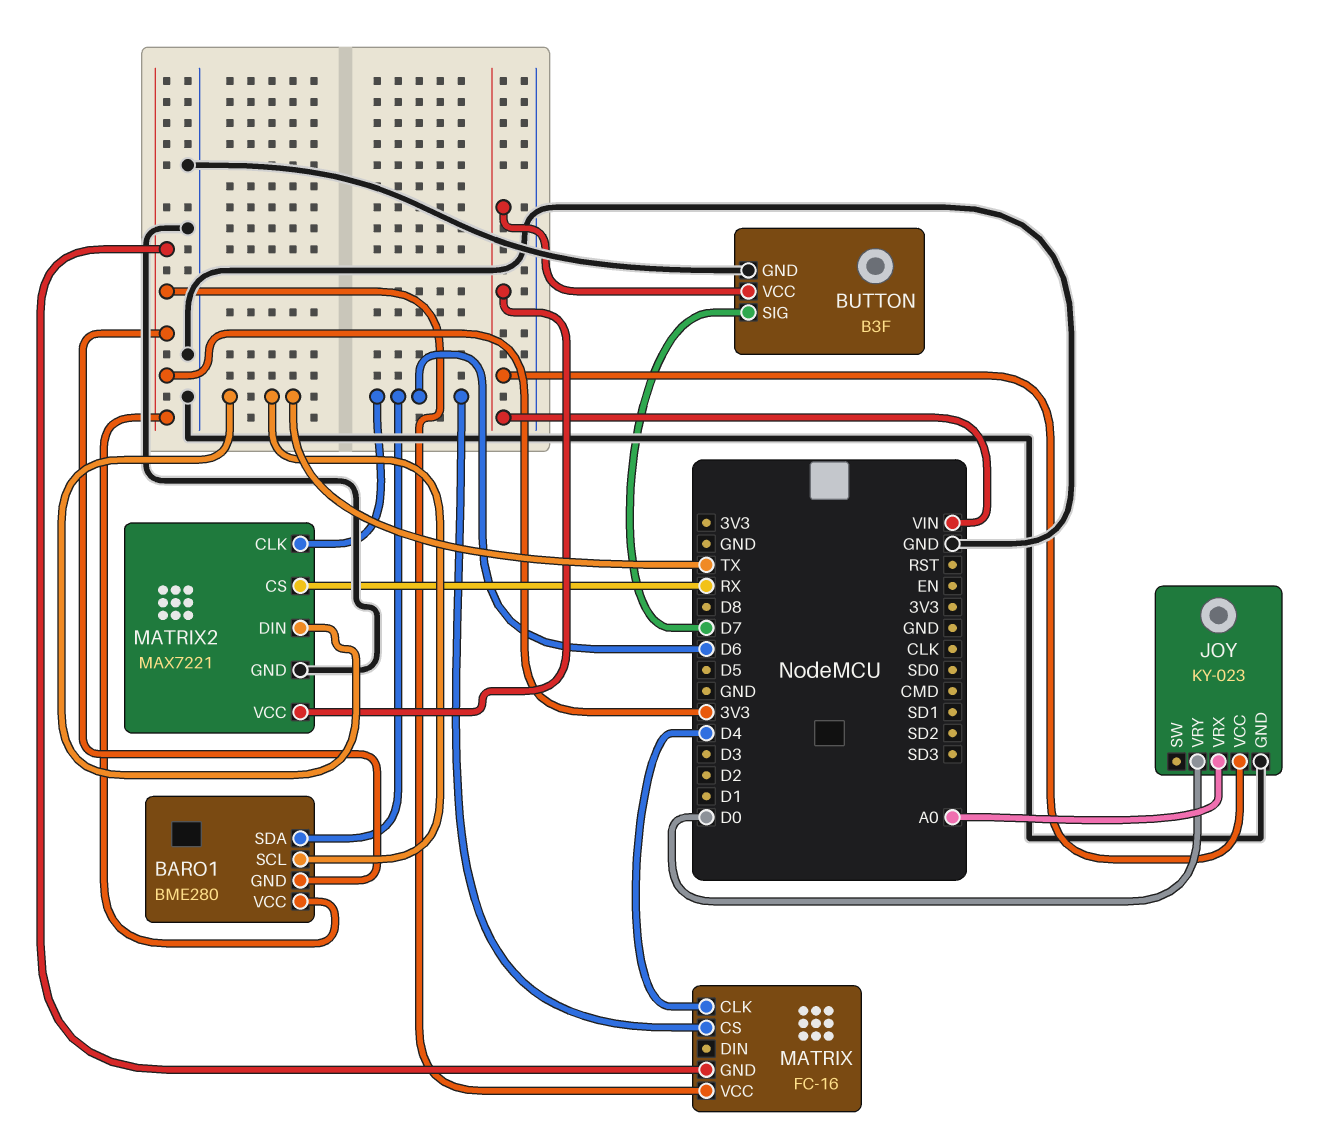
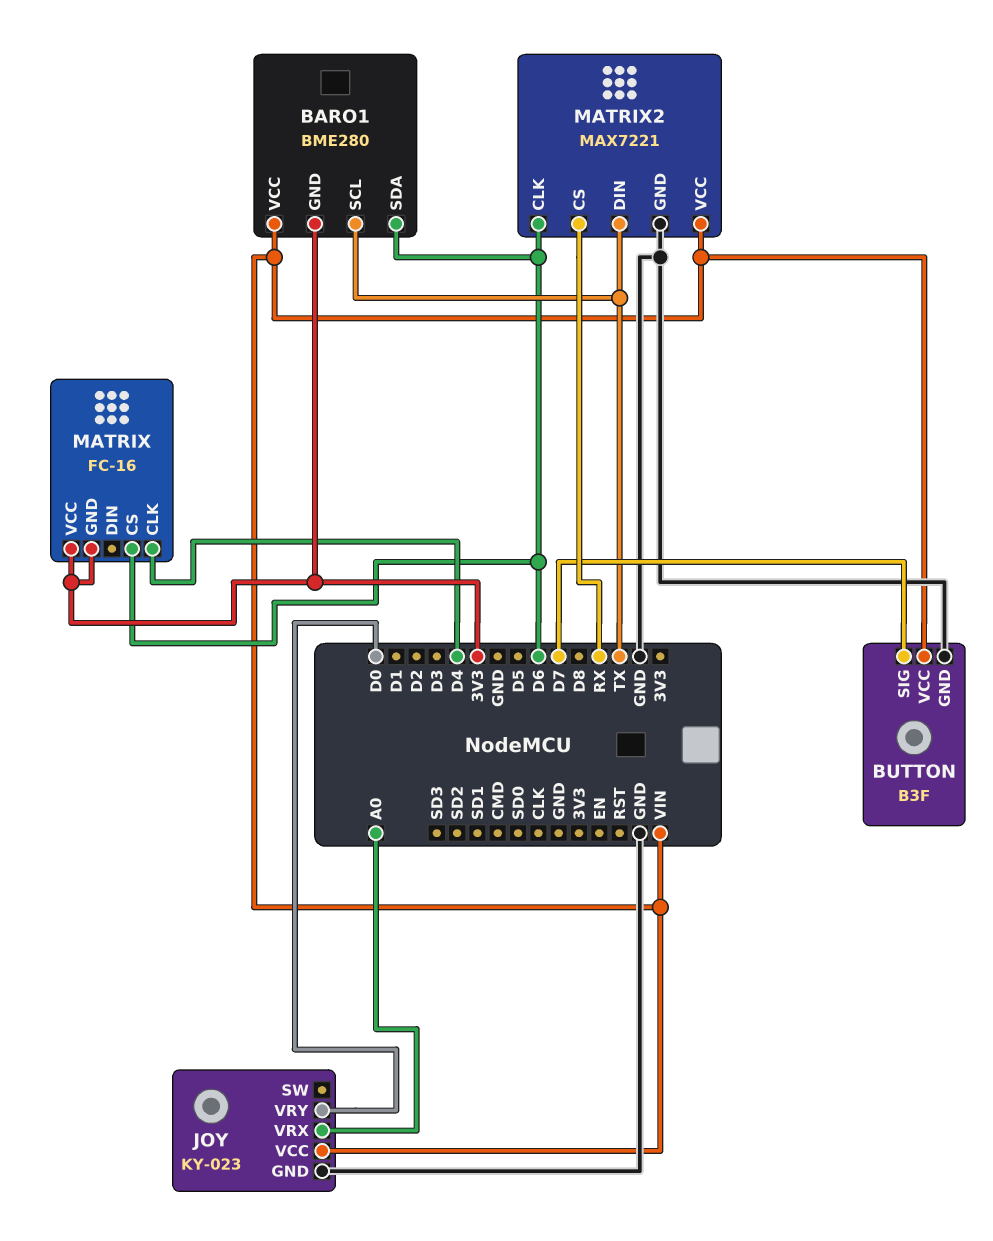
BARO1 pin VCC: 3V3 -> VIN

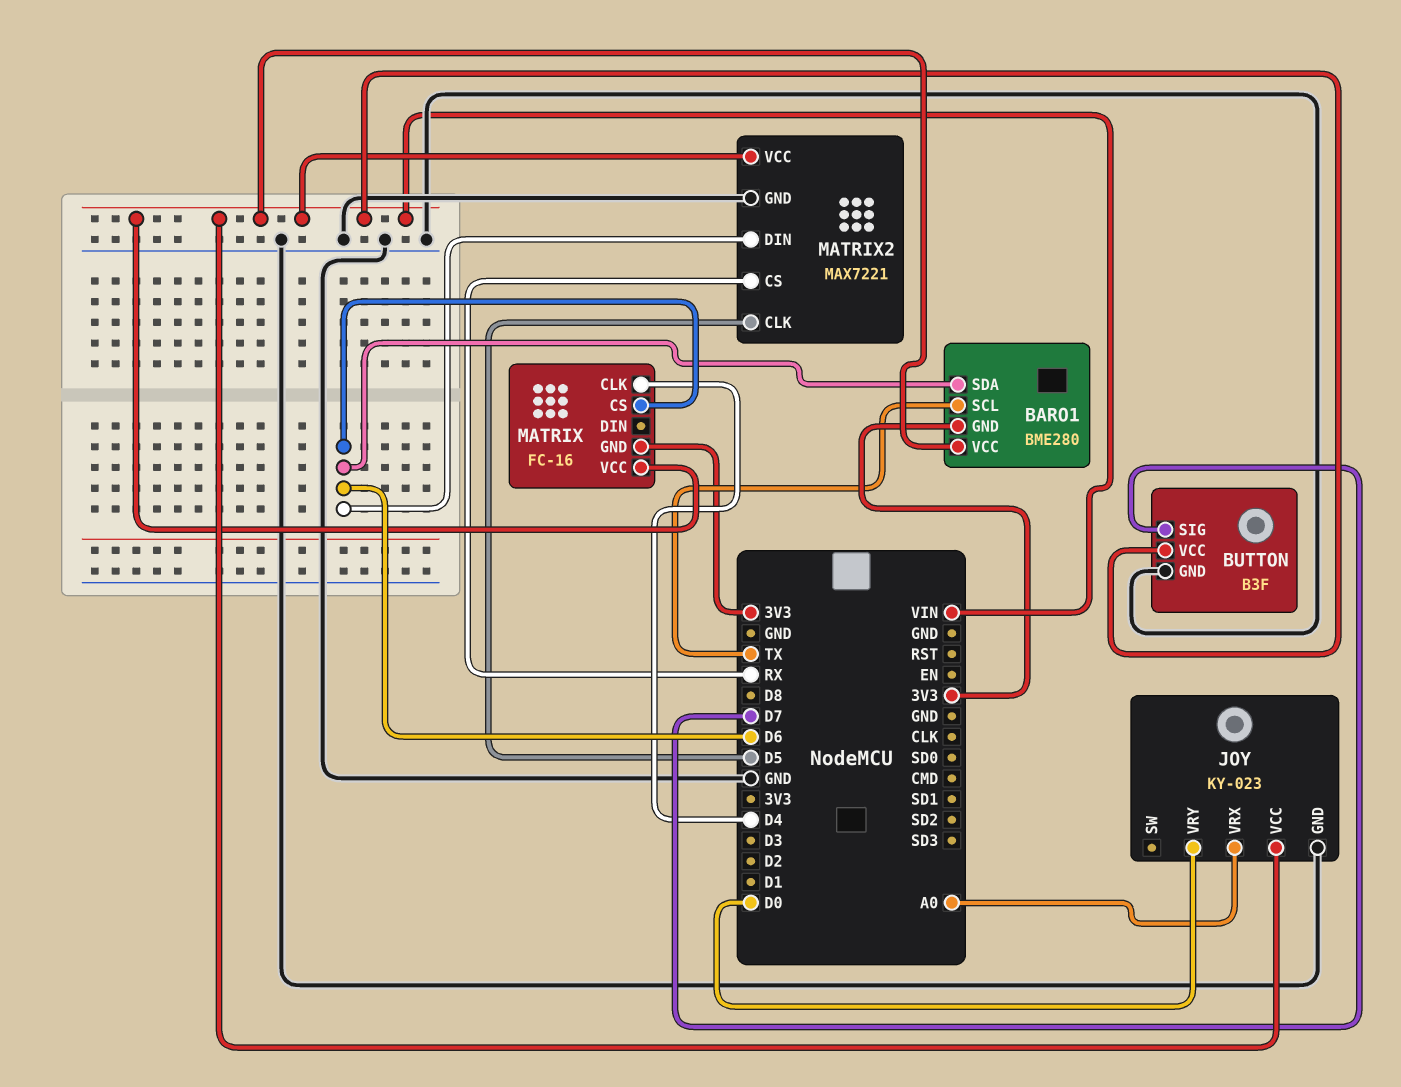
MATRIX pin VCC: 3V3 -> VIN
MATRIX2 pin CLK: D6 -> D5
MATRIX2 pin DIN: TX -> D6

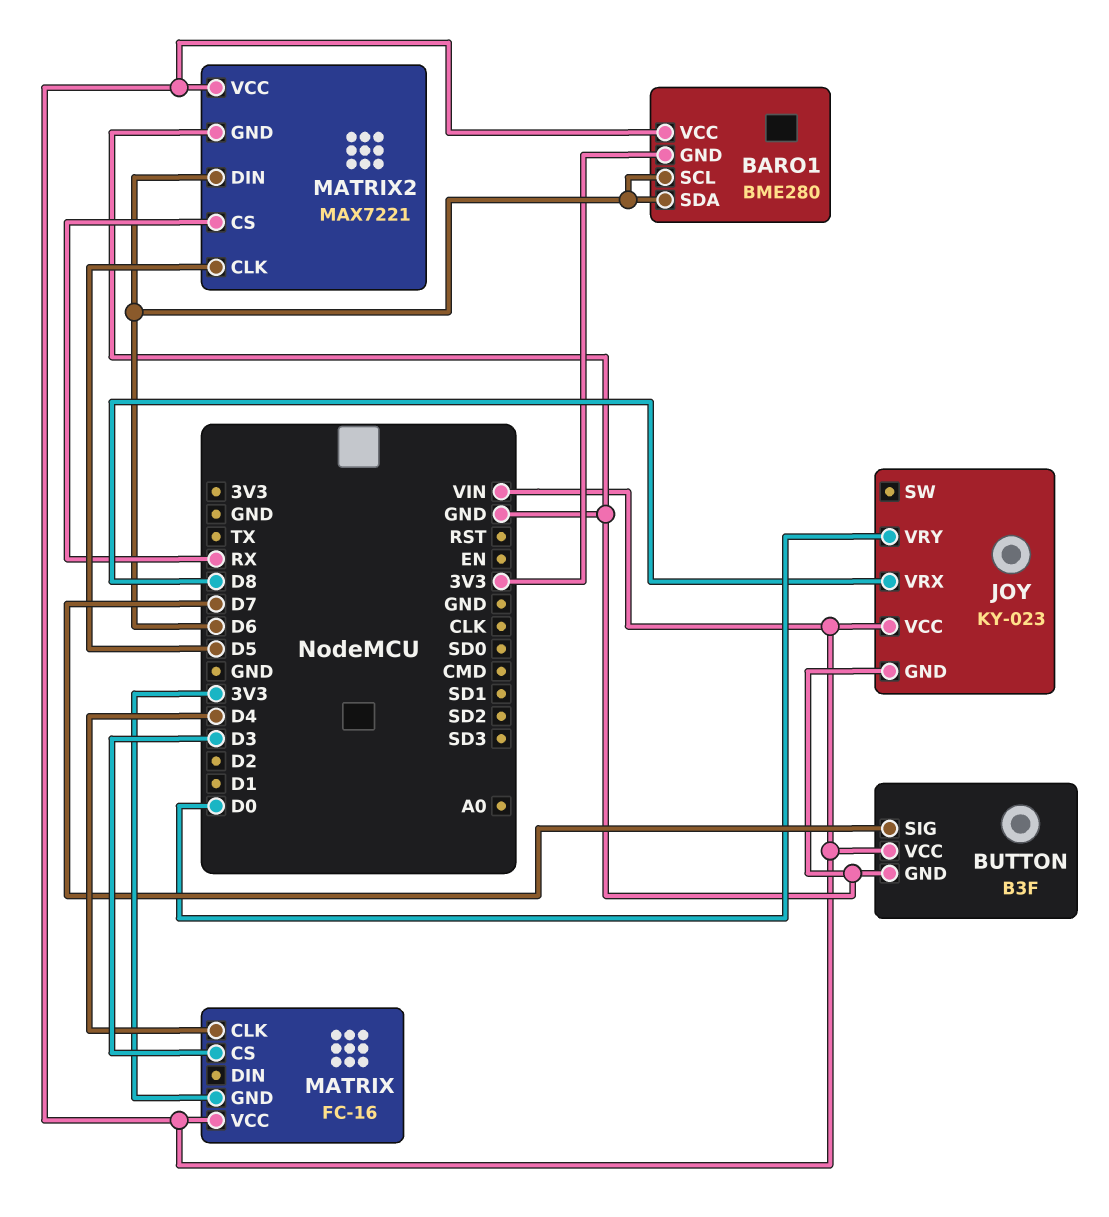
BARO1 pin SCL: TX -> D6
JOY pin VRX: A0 -> D8
MATRIX pin CS: D6 -> D3

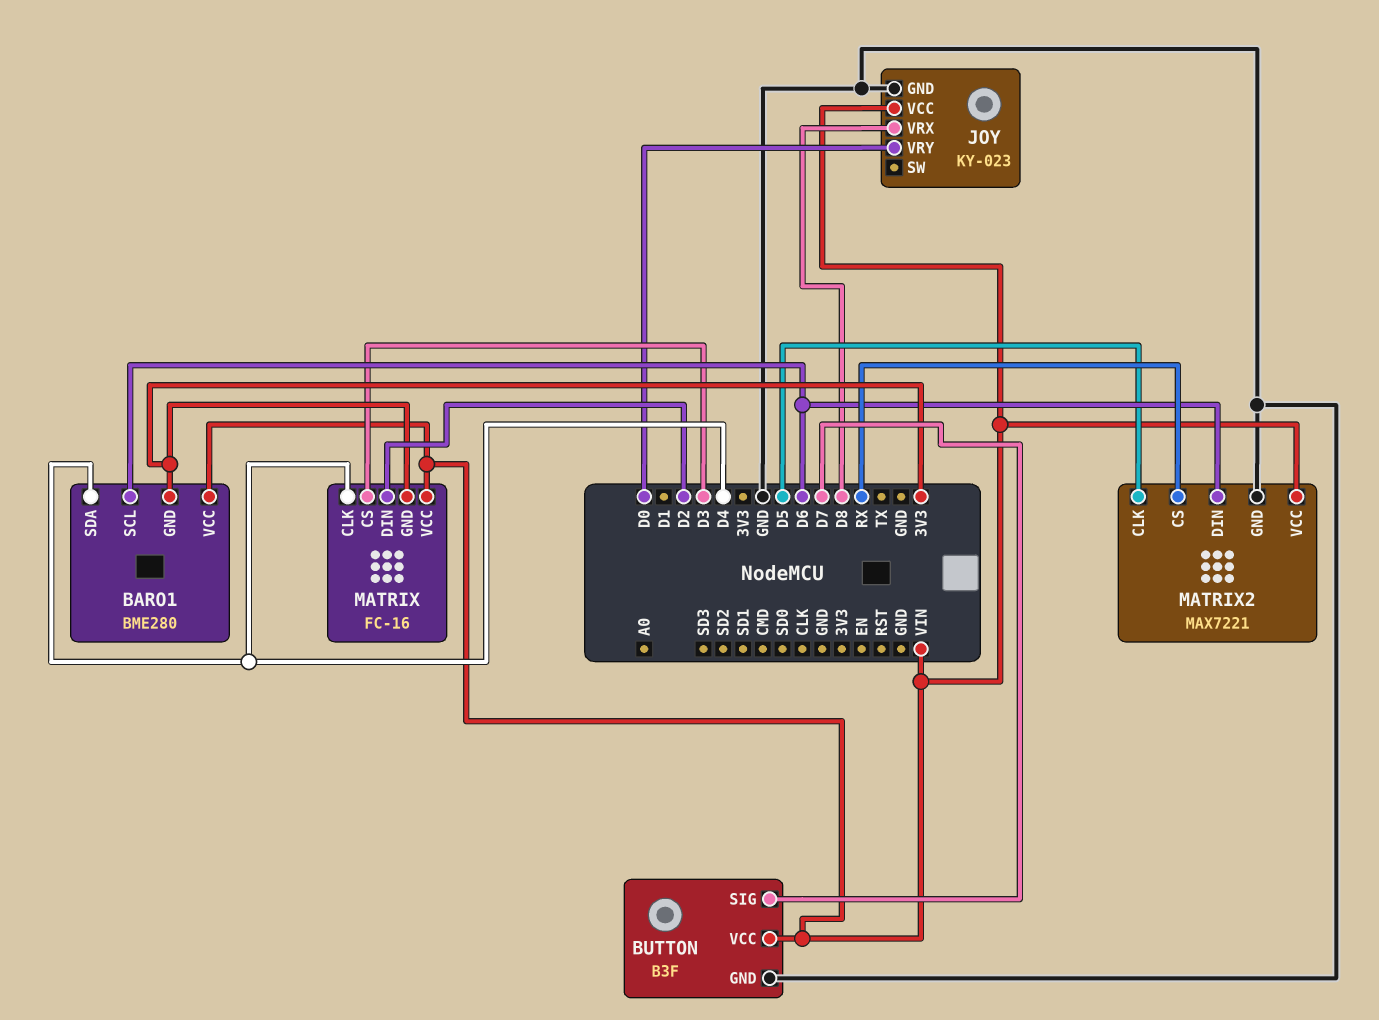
BARO1 pin SDA: D6 -> D4
MATRIX pin DIN: none -> D2

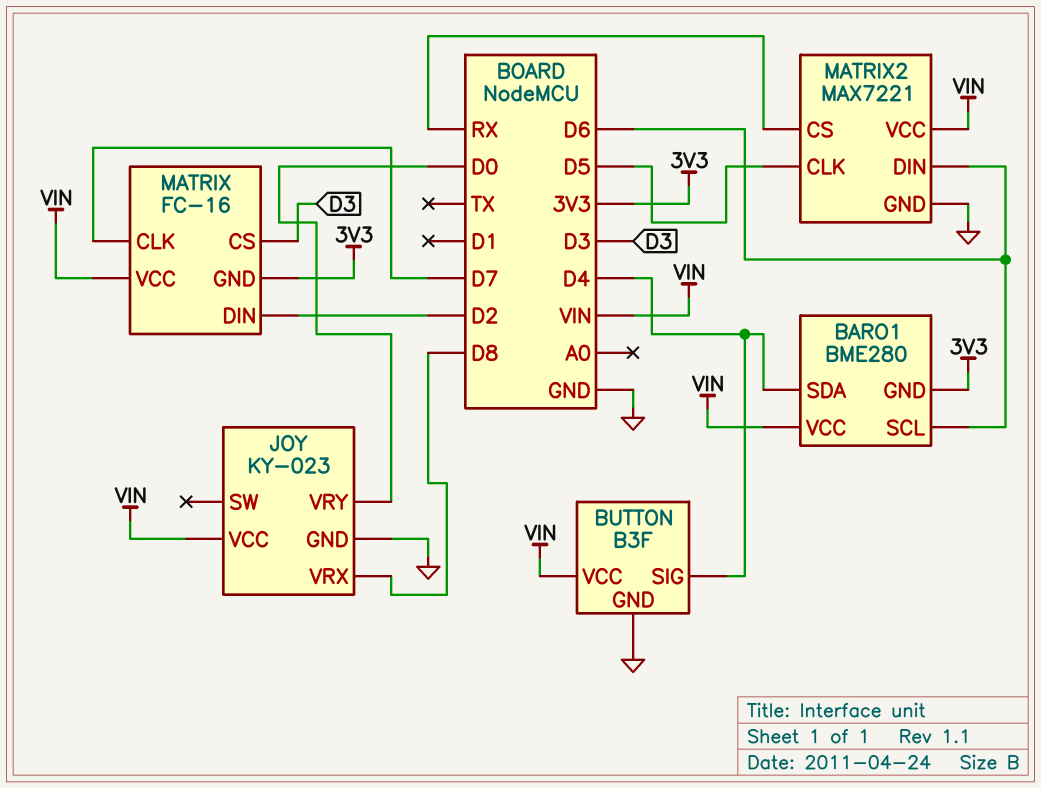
BUTTON pin SIG: D7 -> D4
MATRIX pin CLK: D4 -> D7

